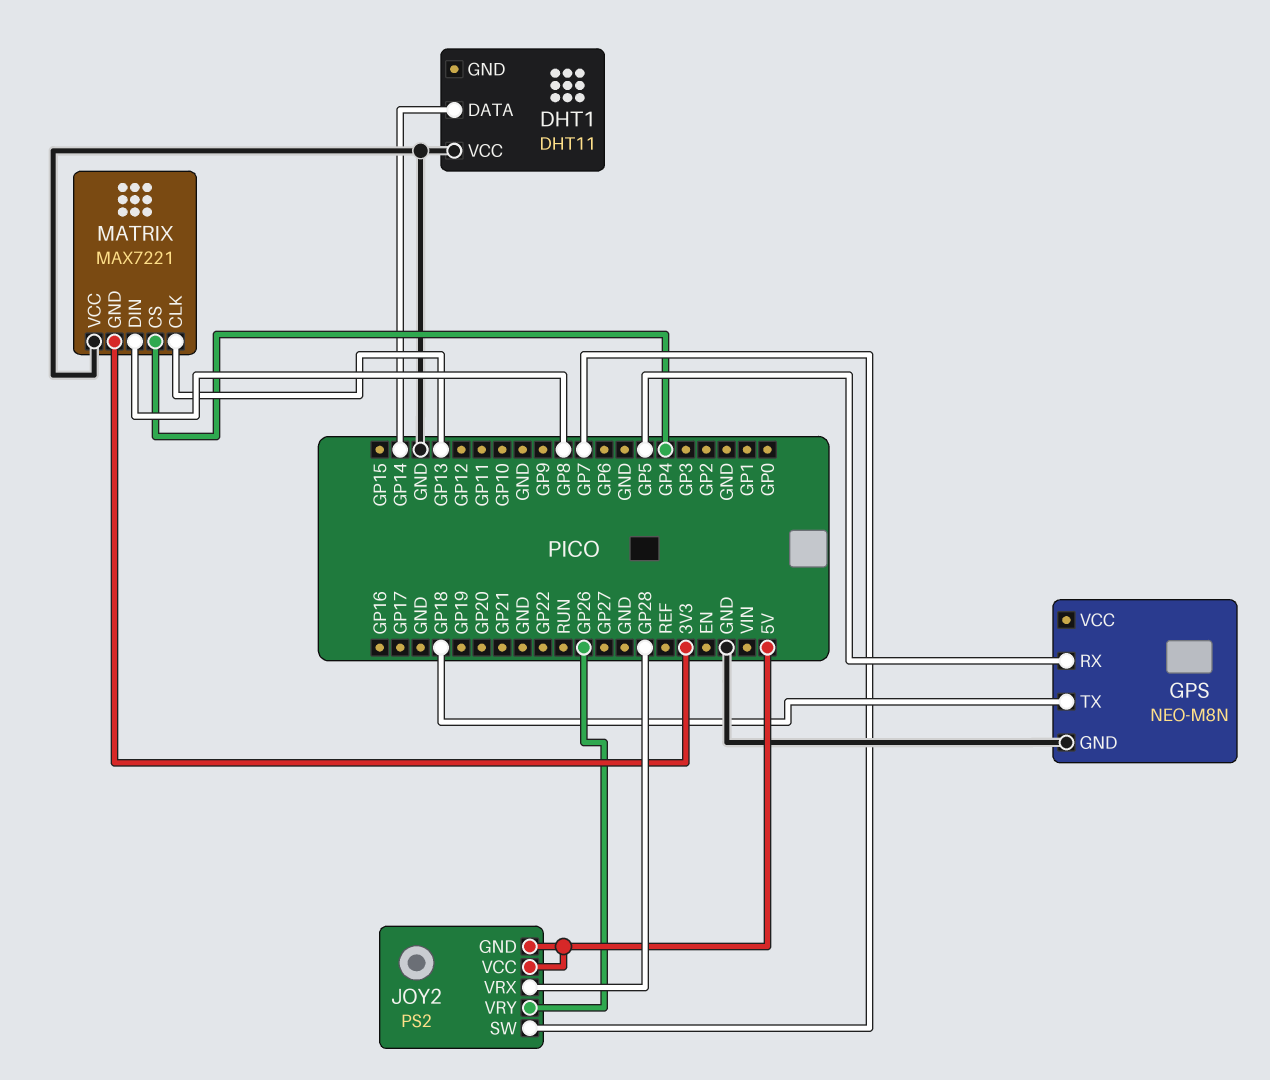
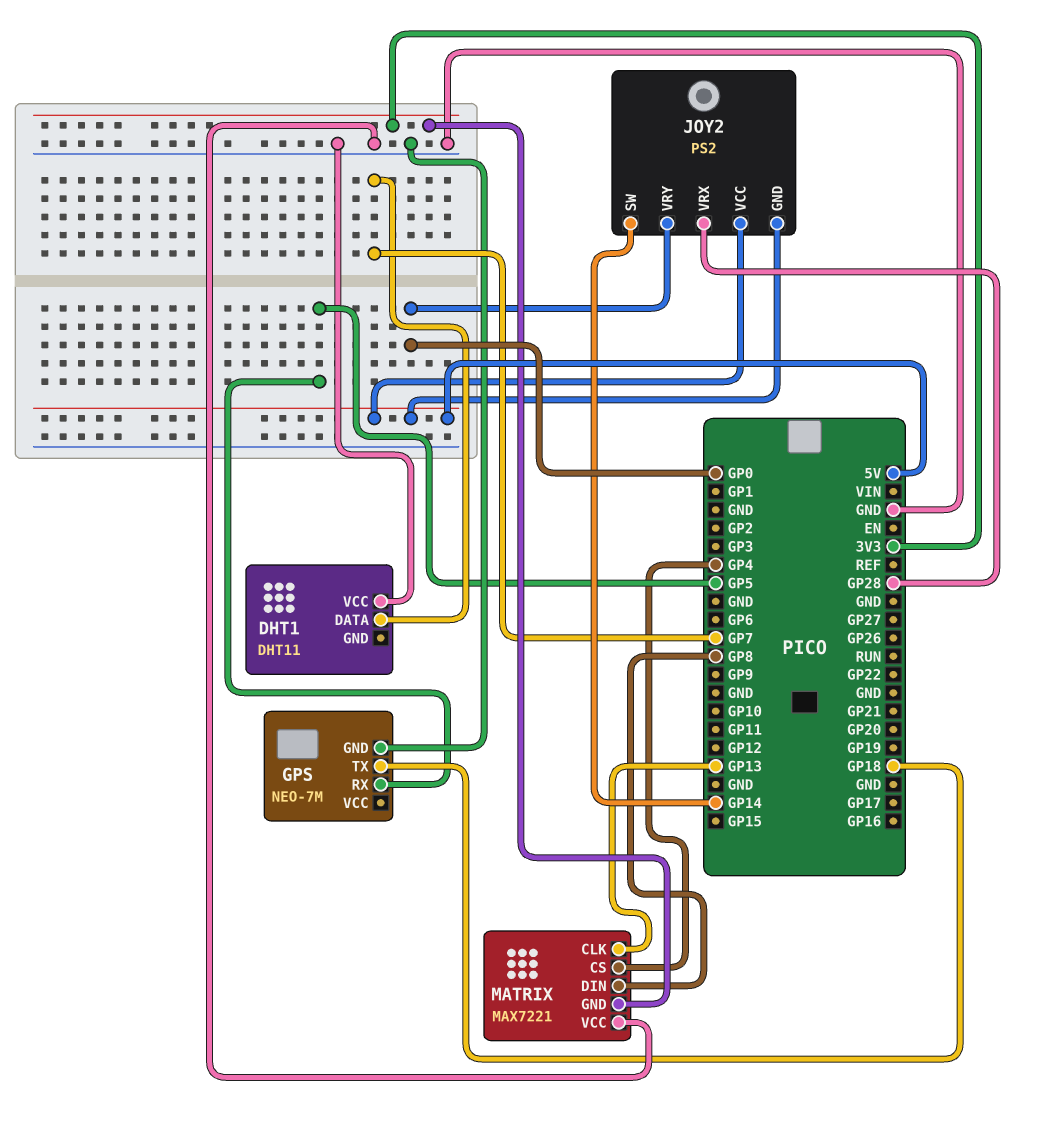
DHT1 pin DATA: GP14 -> GP7
GPS: NEO-M8N -> NEO-7M
JOY2 pin SW: GP7 -> GP14
JOY2 pin VRY: GP26 -> GP0

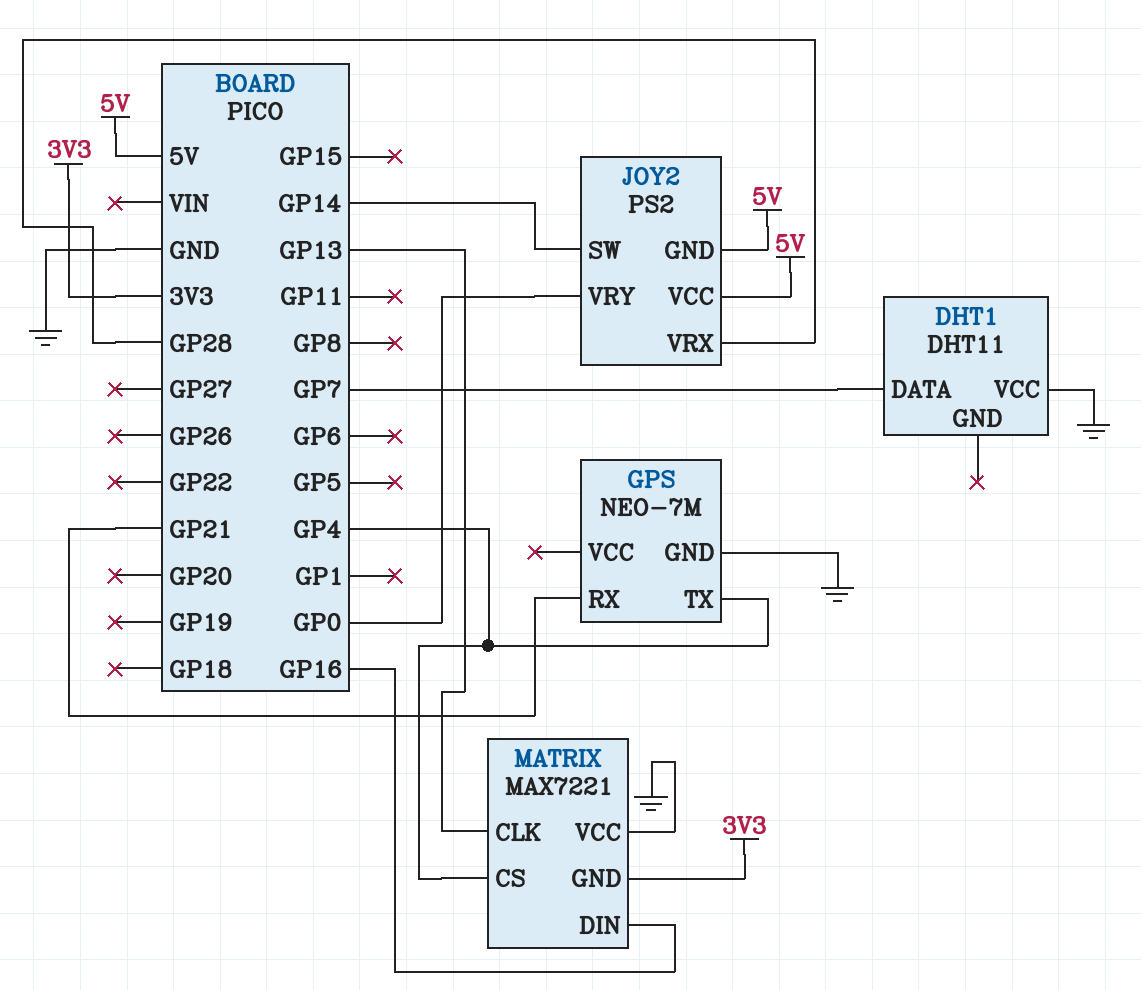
GPS pin RX: GP5 -> GP21
GPS pin TX: GP18 -> GP4
MATRIX pin DIN: GP8 -> GP16

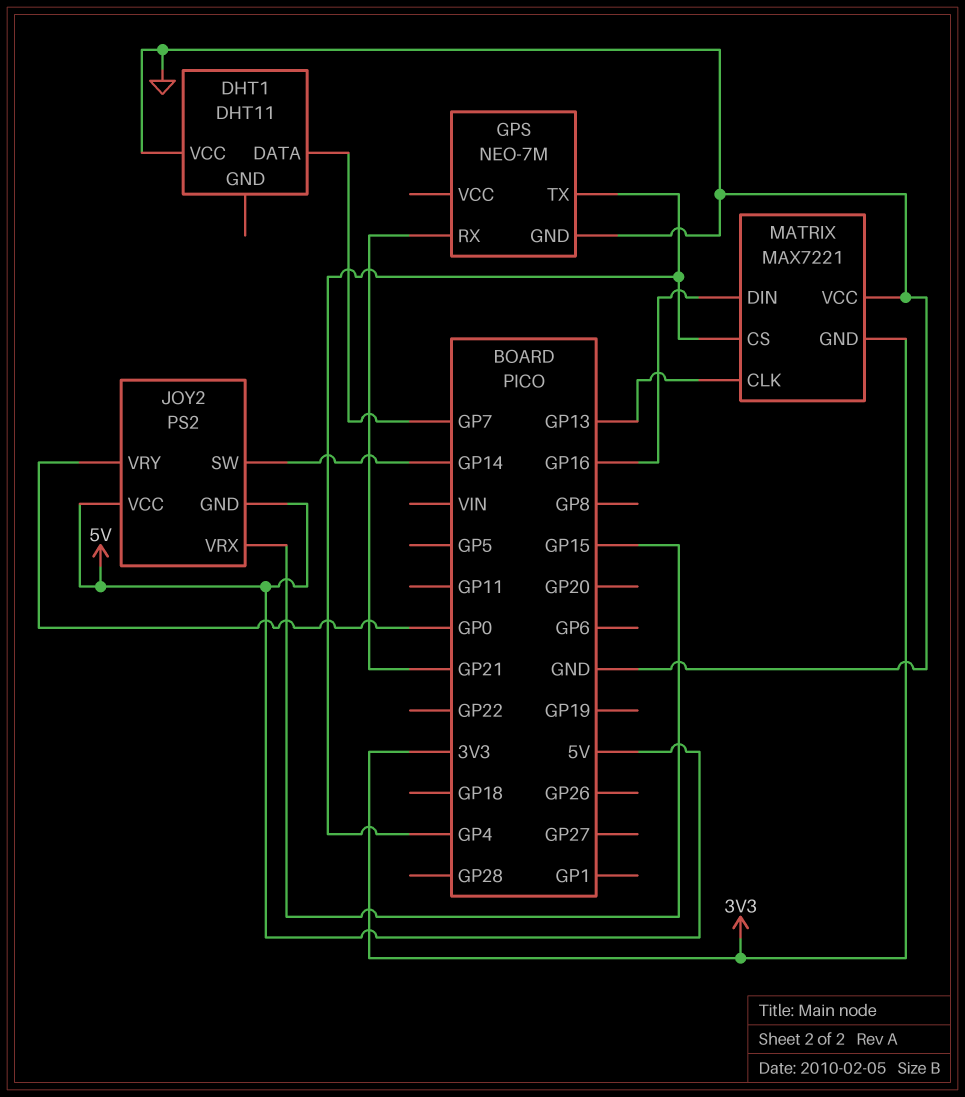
JOY2 pin VRX: GP28 -> GP15

